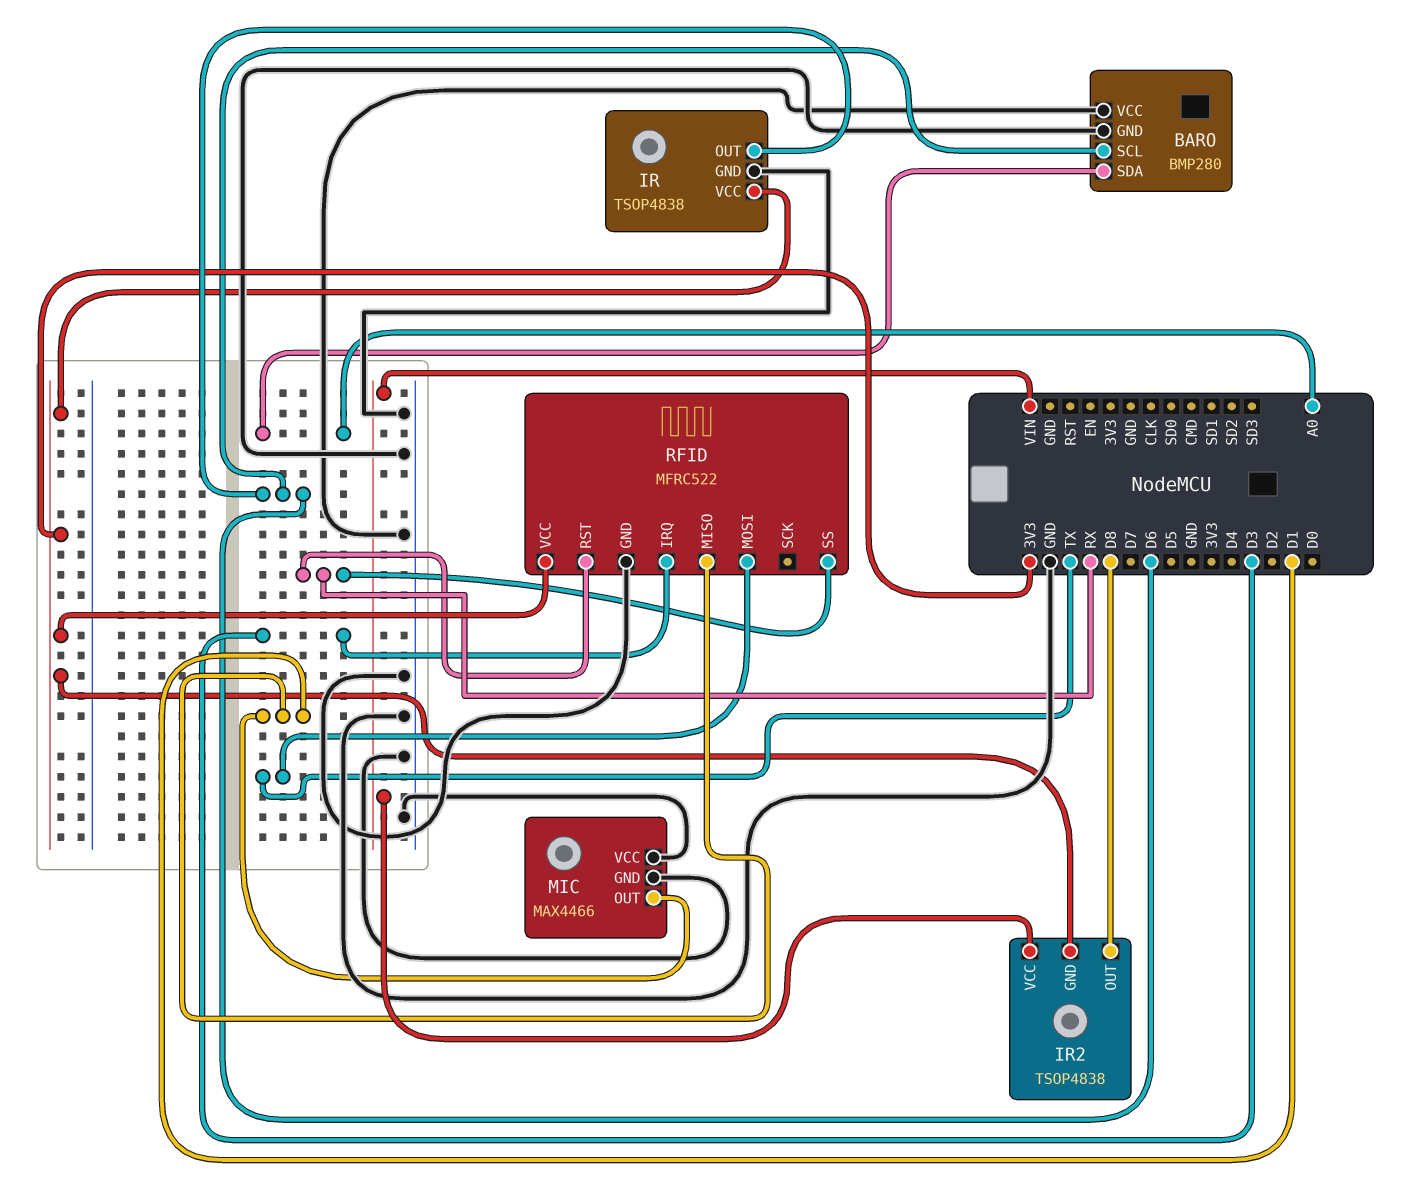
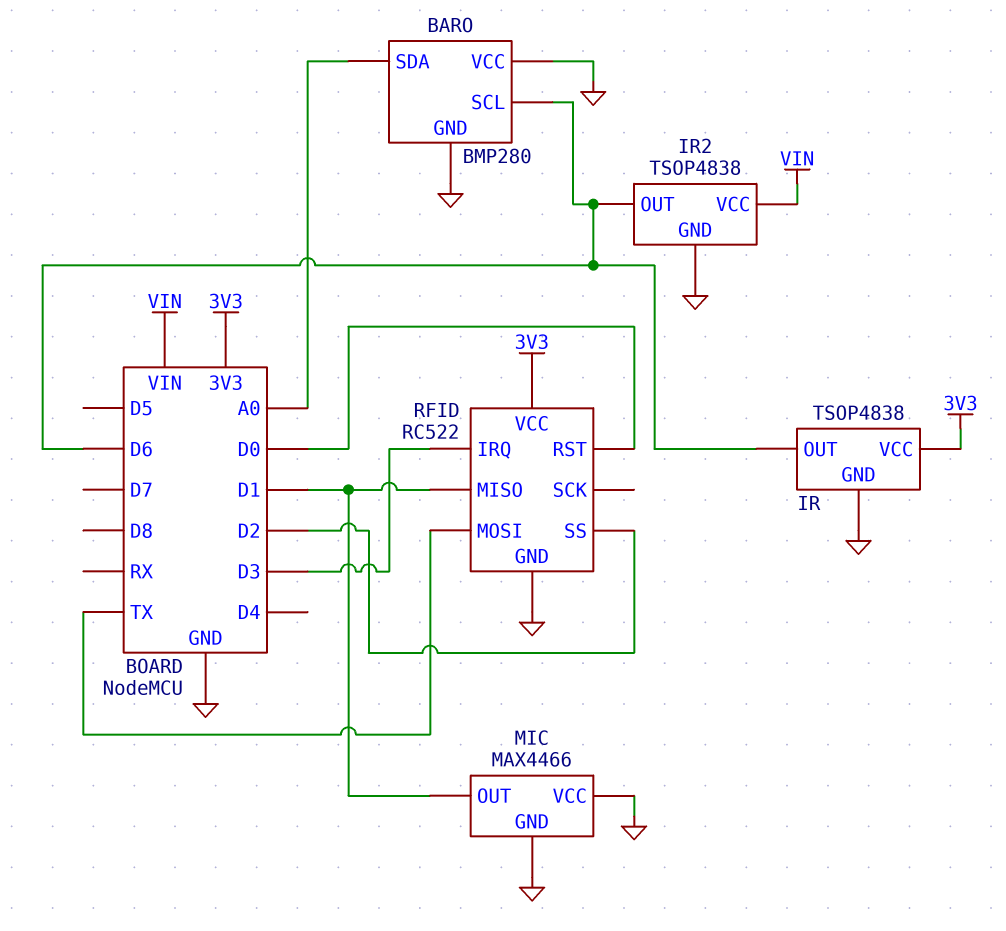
IR2 pin GND: 3V3 -> GND
IR2 pin OUT: D8 -> D6
RFID: MFRC522 -> RC522
RFID pin RST: RX -> D0
RFID pin SS: RX -> D2

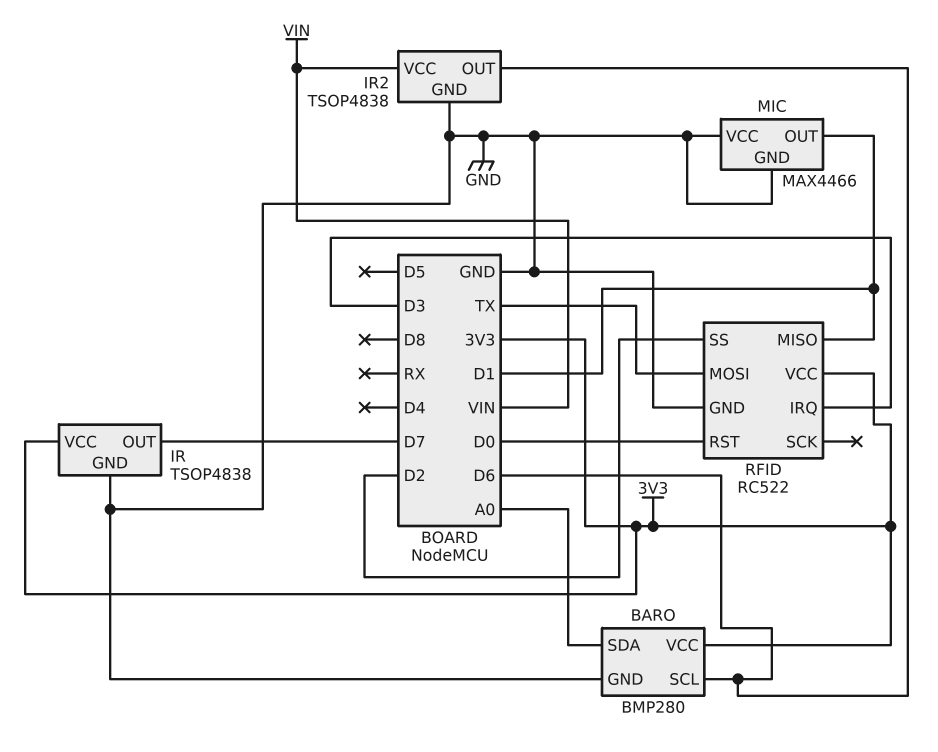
BARO pin VCC: GND -> 3V3
IR pin OUT: D6 -> D7

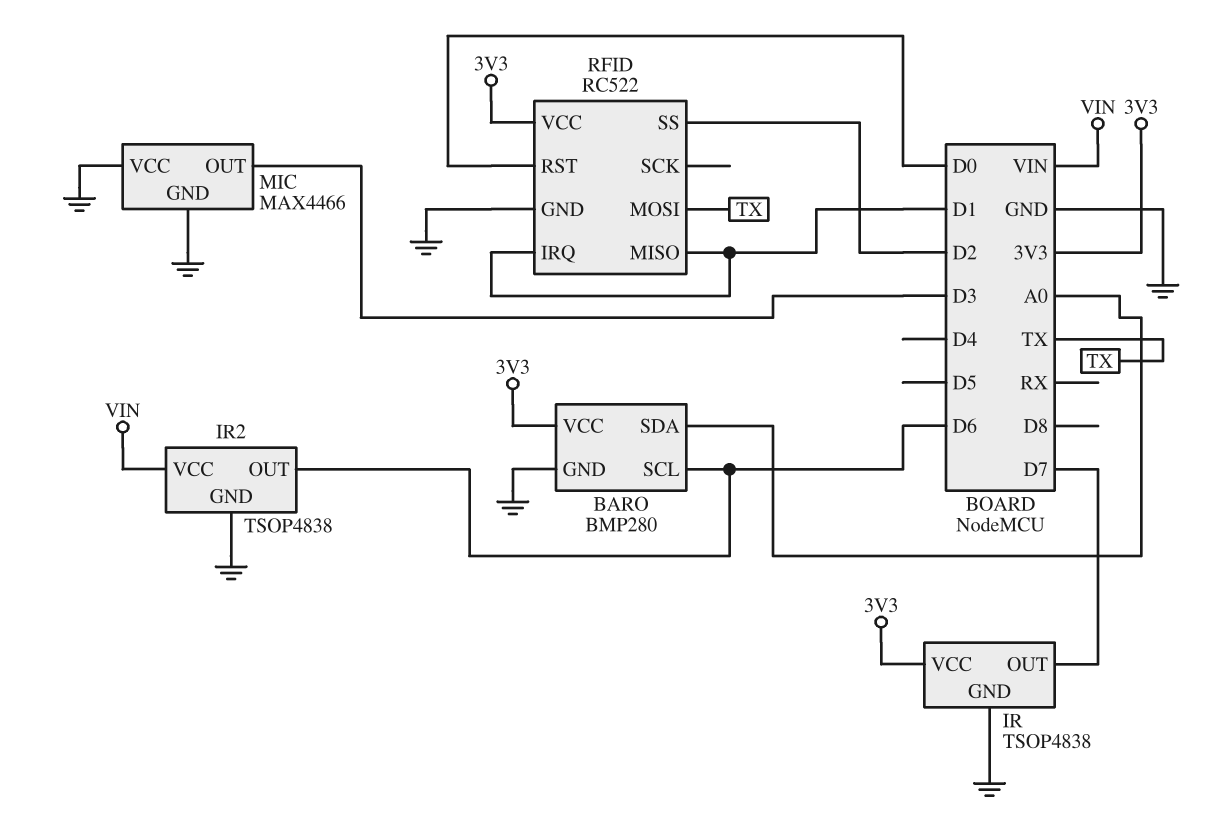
MIC pin OUT: D1 -> D3
RFID pin IRQ: D3 -> D1

